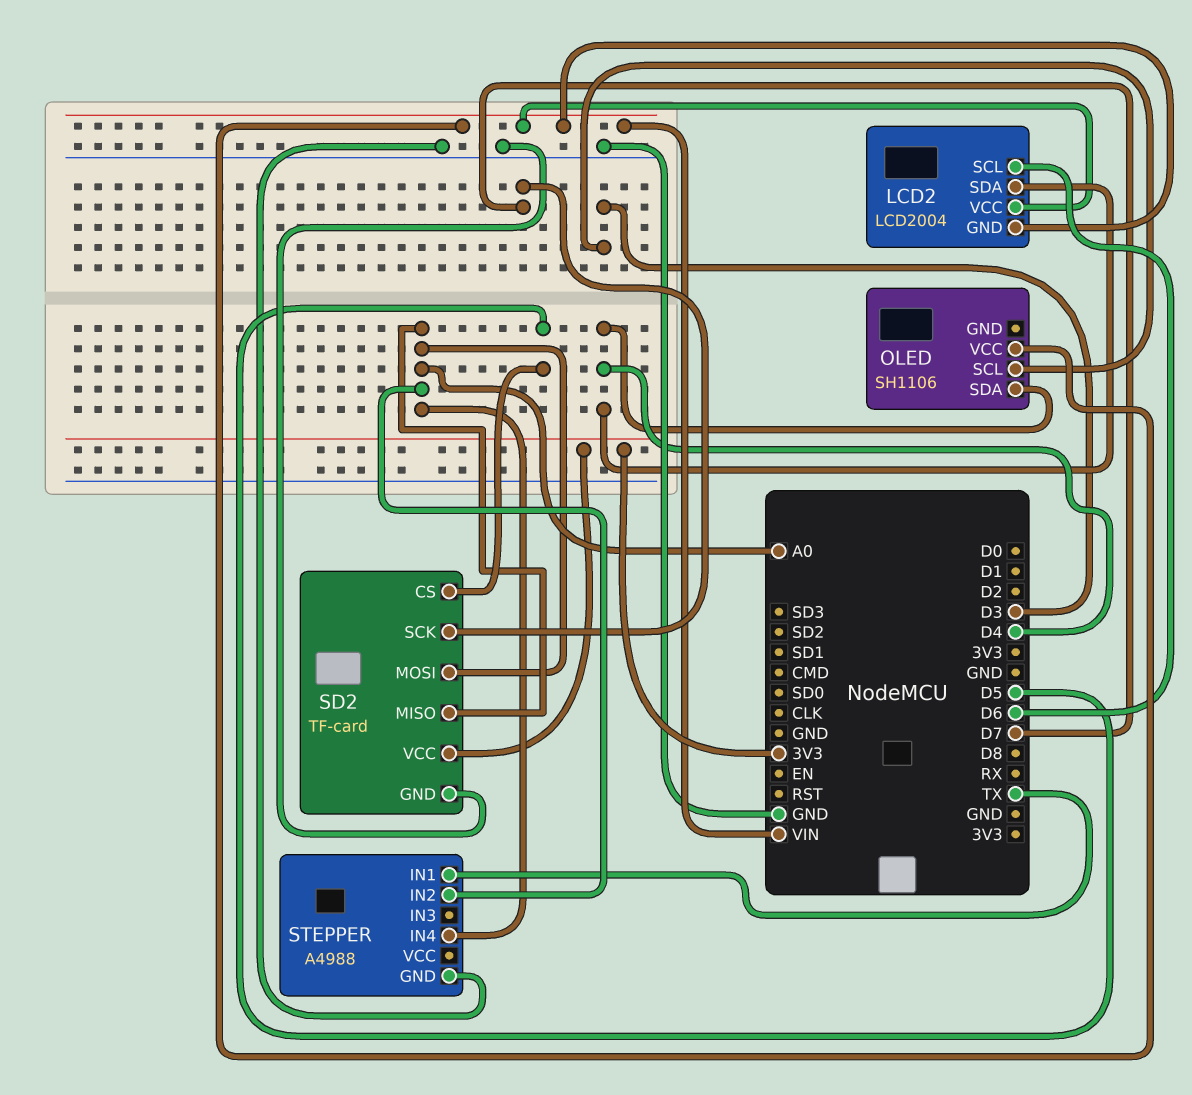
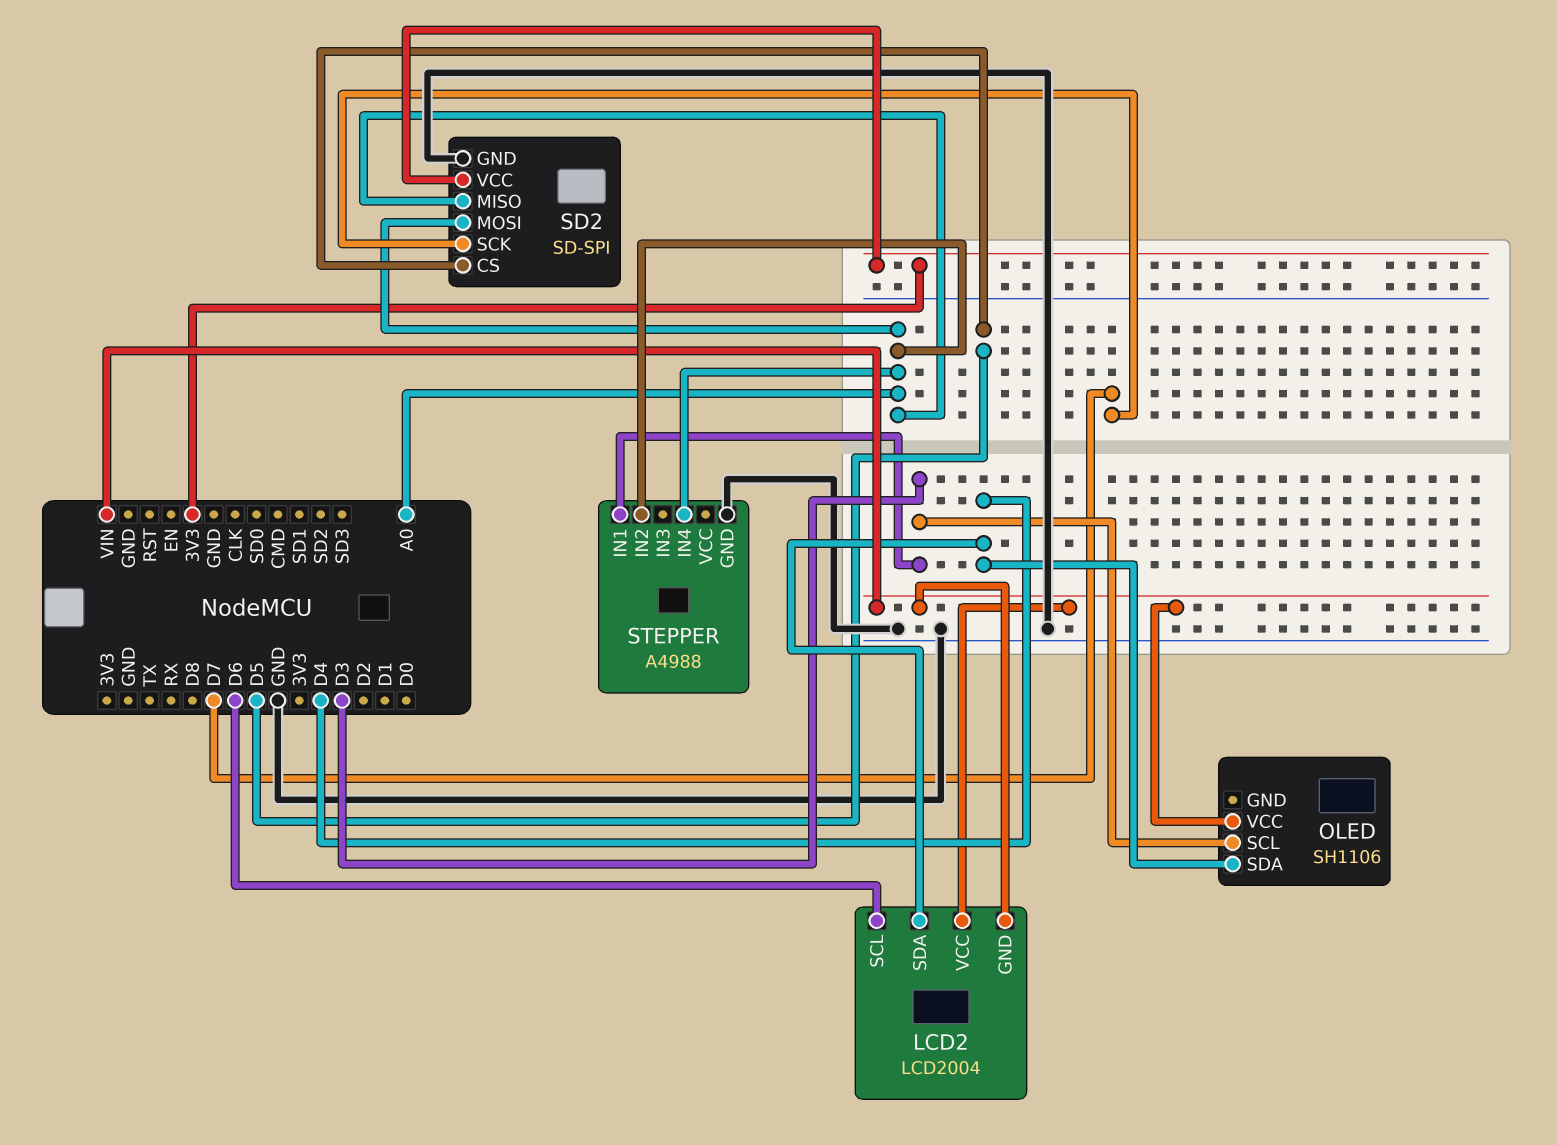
SD2: TF-card -> SD-SPI
STEPPER pin IN1: TX -> D3

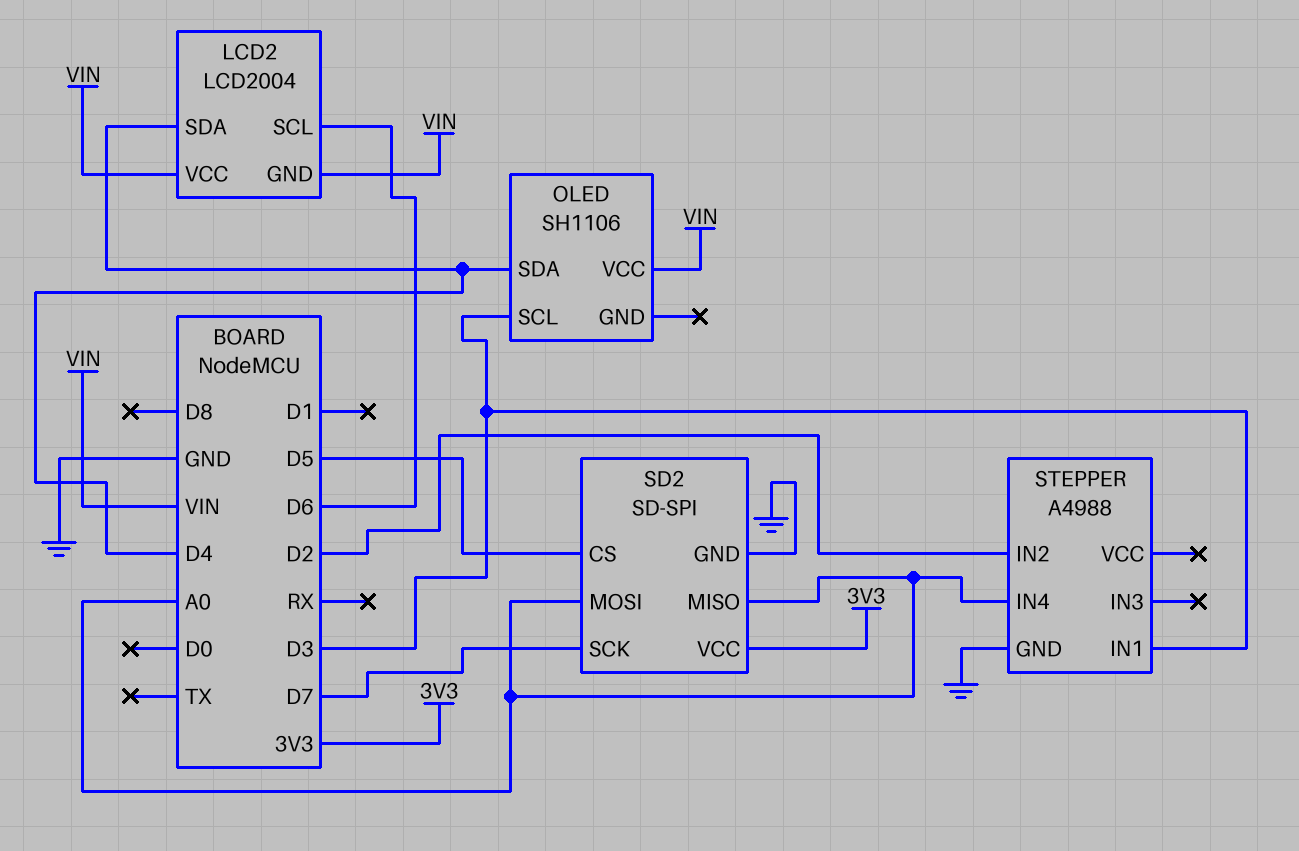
STEPPER pin IN2: A0 -> D2

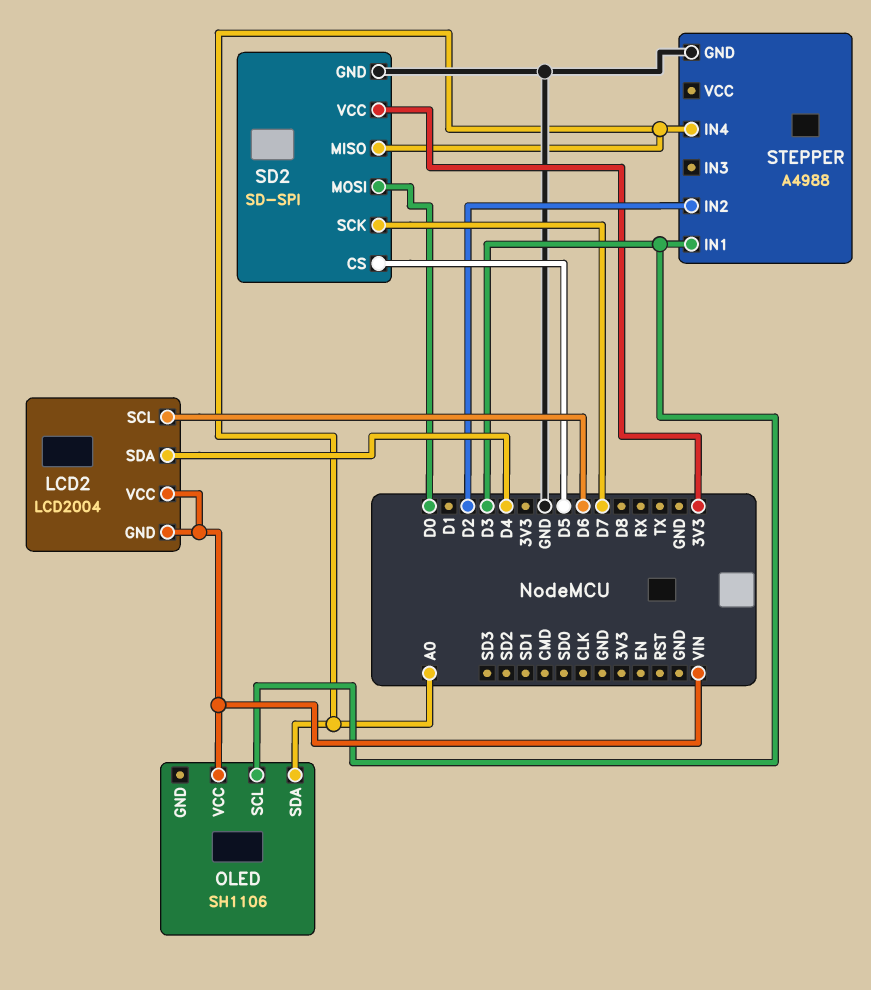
OLED pin SDA: D4 -> A0
SD2 pin MOSI: A0 -> D0

